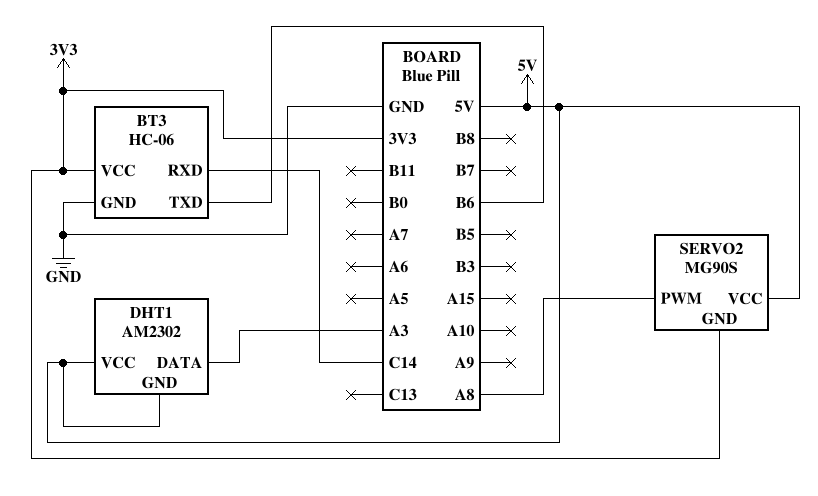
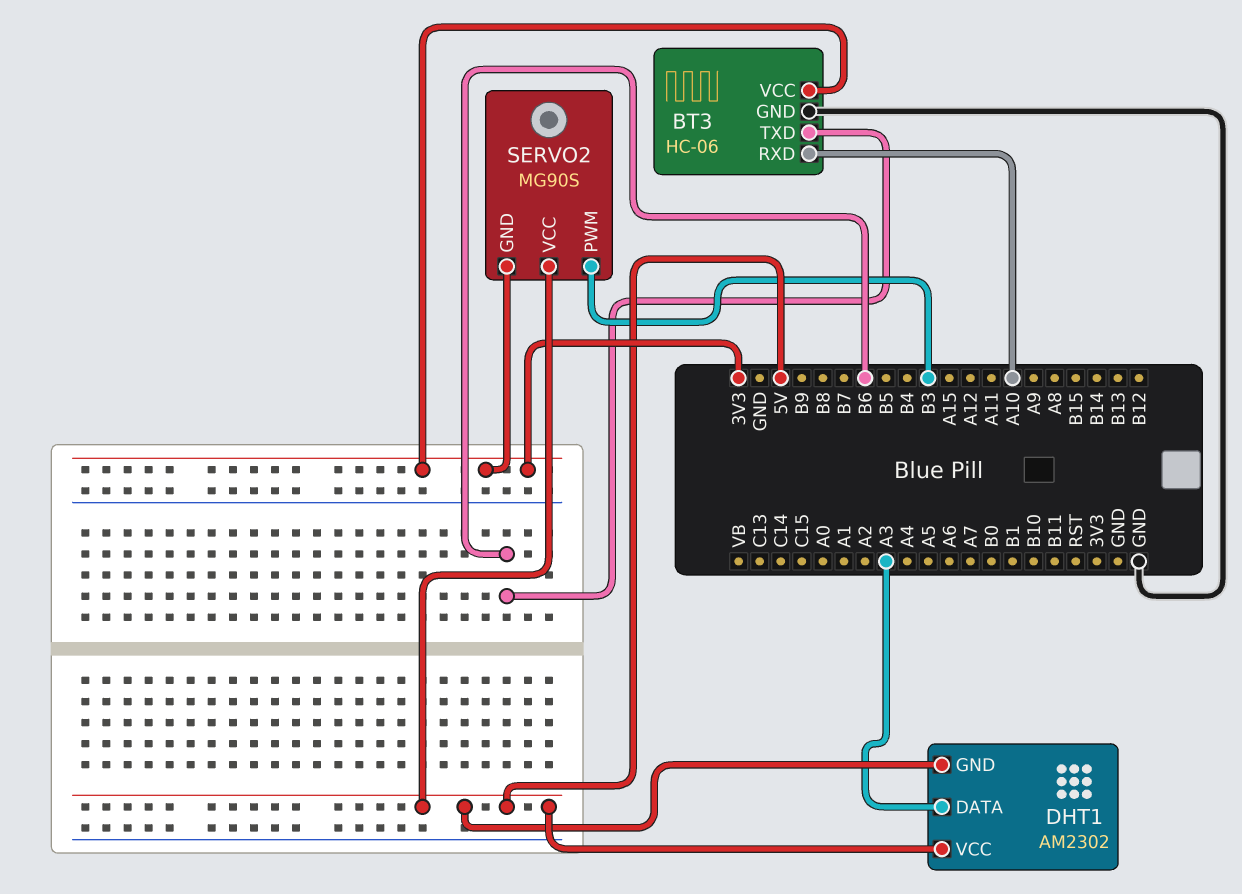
BT3 pin RXD: C14 -> A10
SERVO2 pin PWM: A8 -> B3

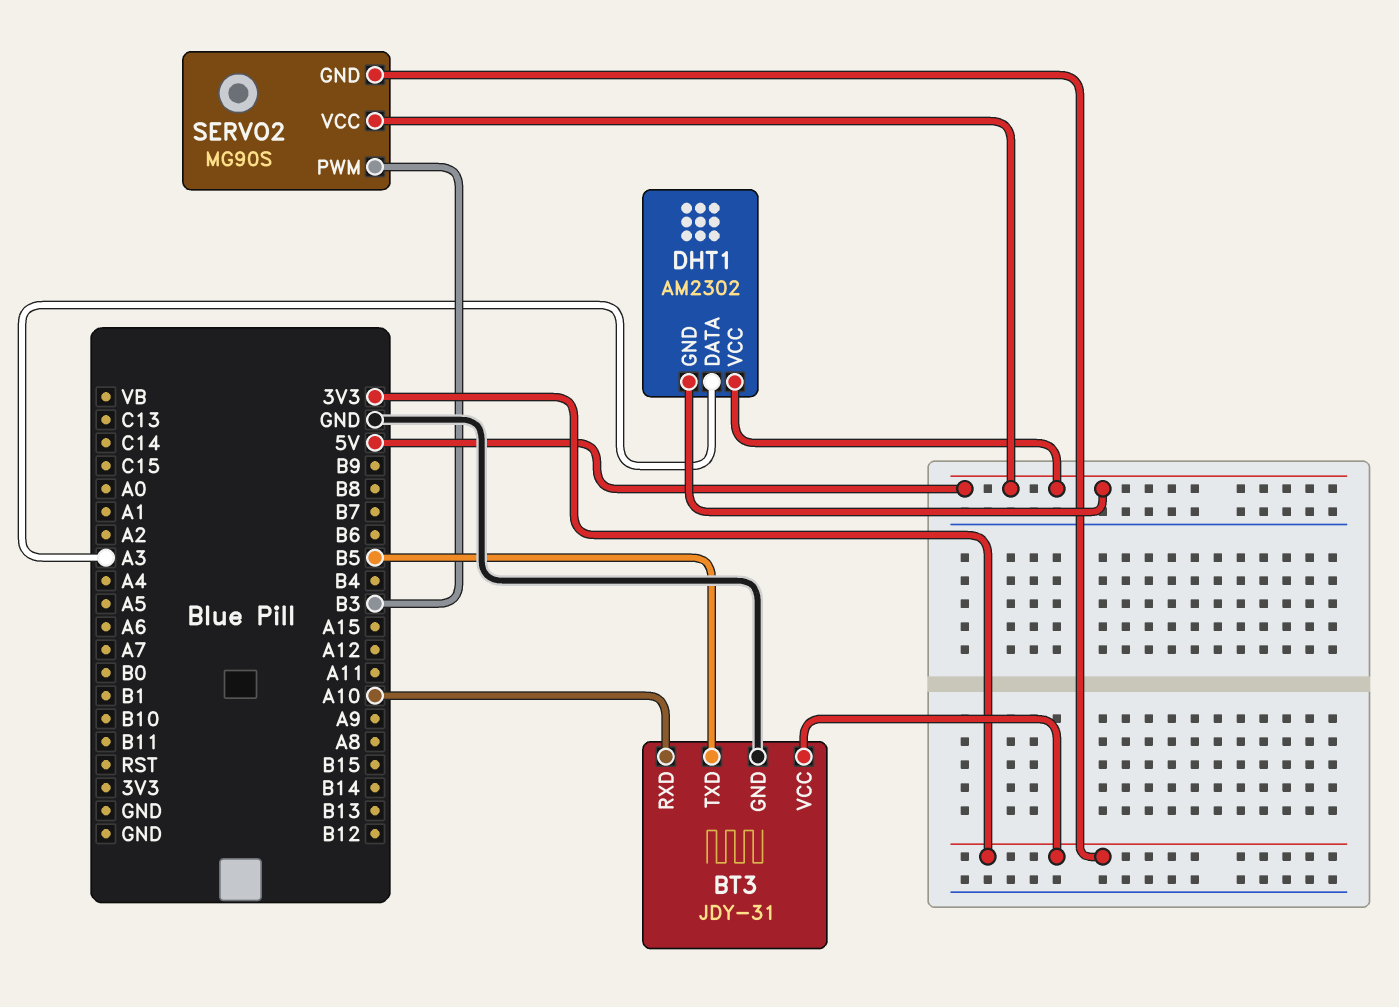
BT3: HC-06 -> JDY-31
BT3 pin TXD: B6 -> B5

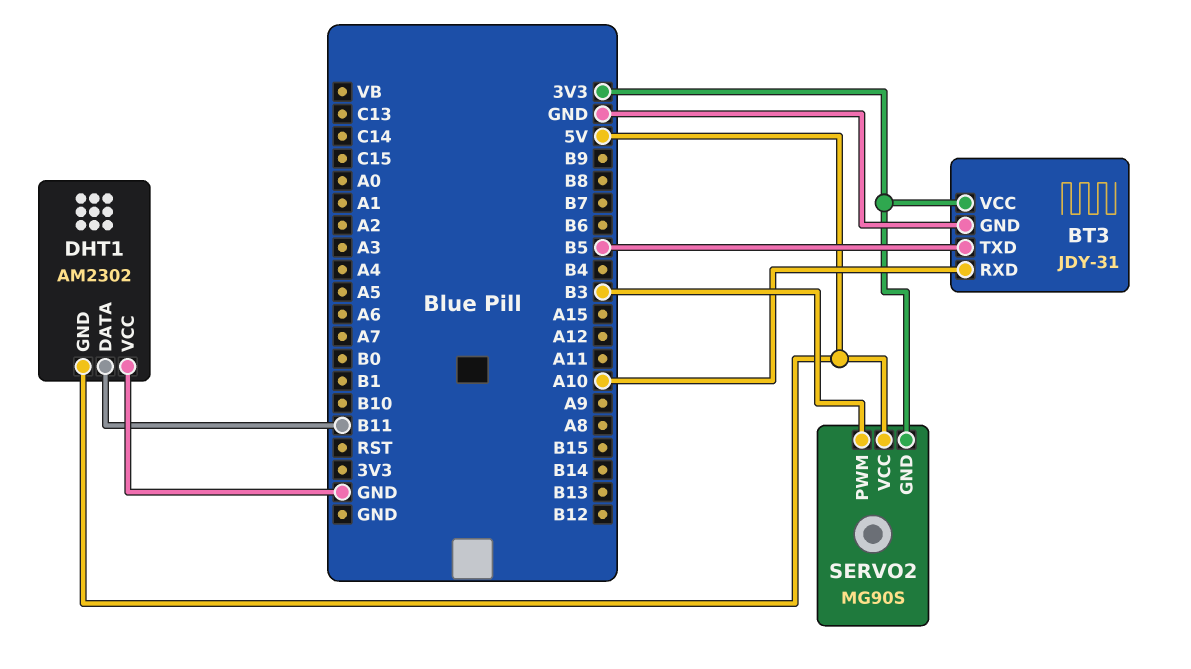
DHT1 pin DATA: A3 -> B11
DHT1 pin VCC: 5V -> GND

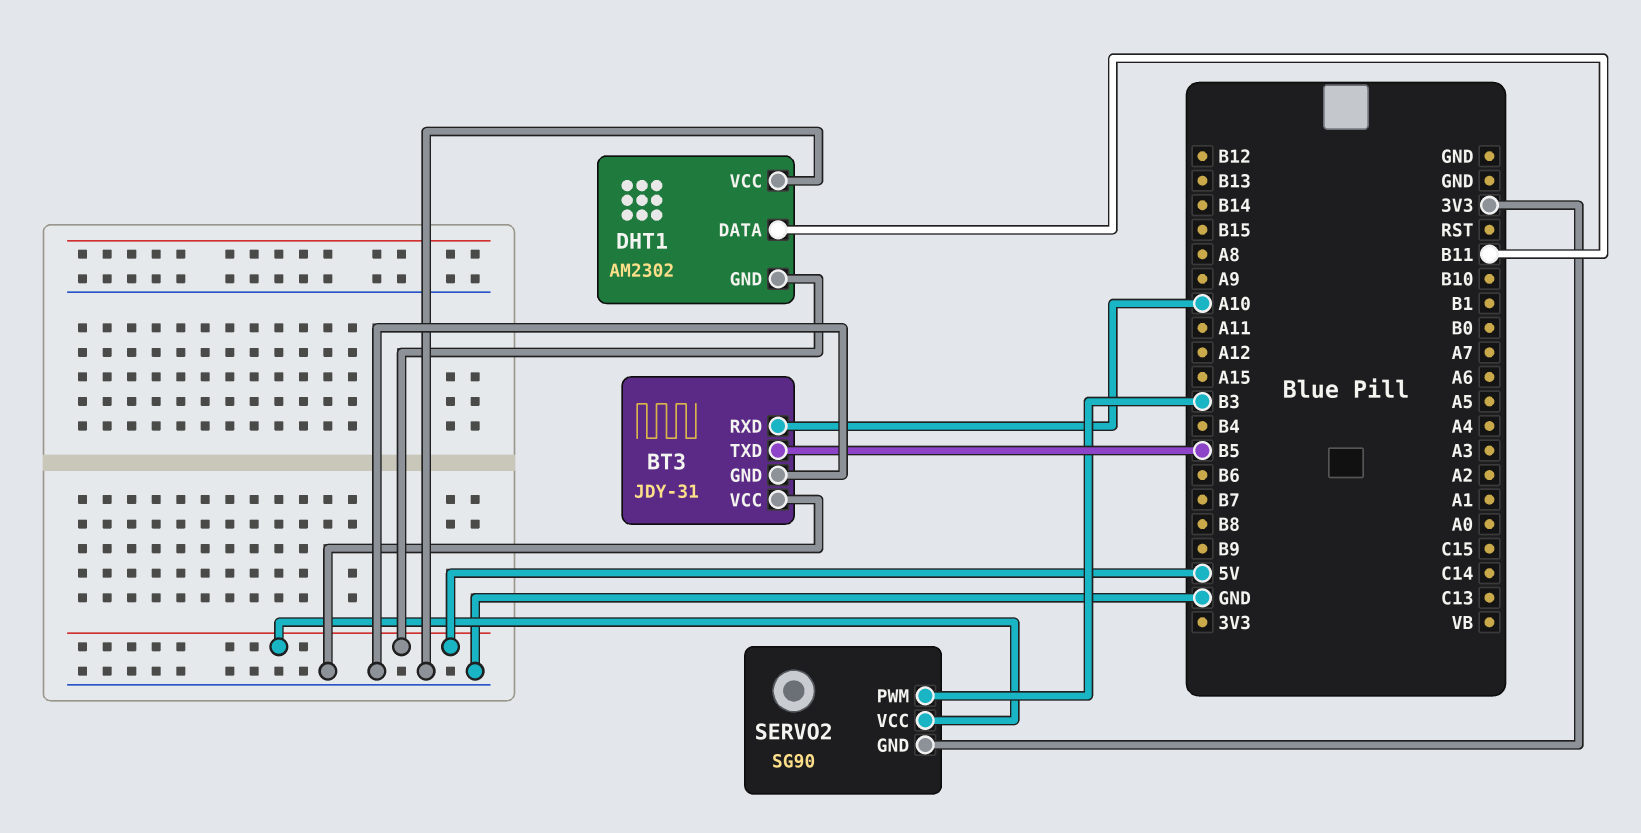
BT3 pin VCC: 3V3 -> GND
SERVO2: MG90S -> SG90

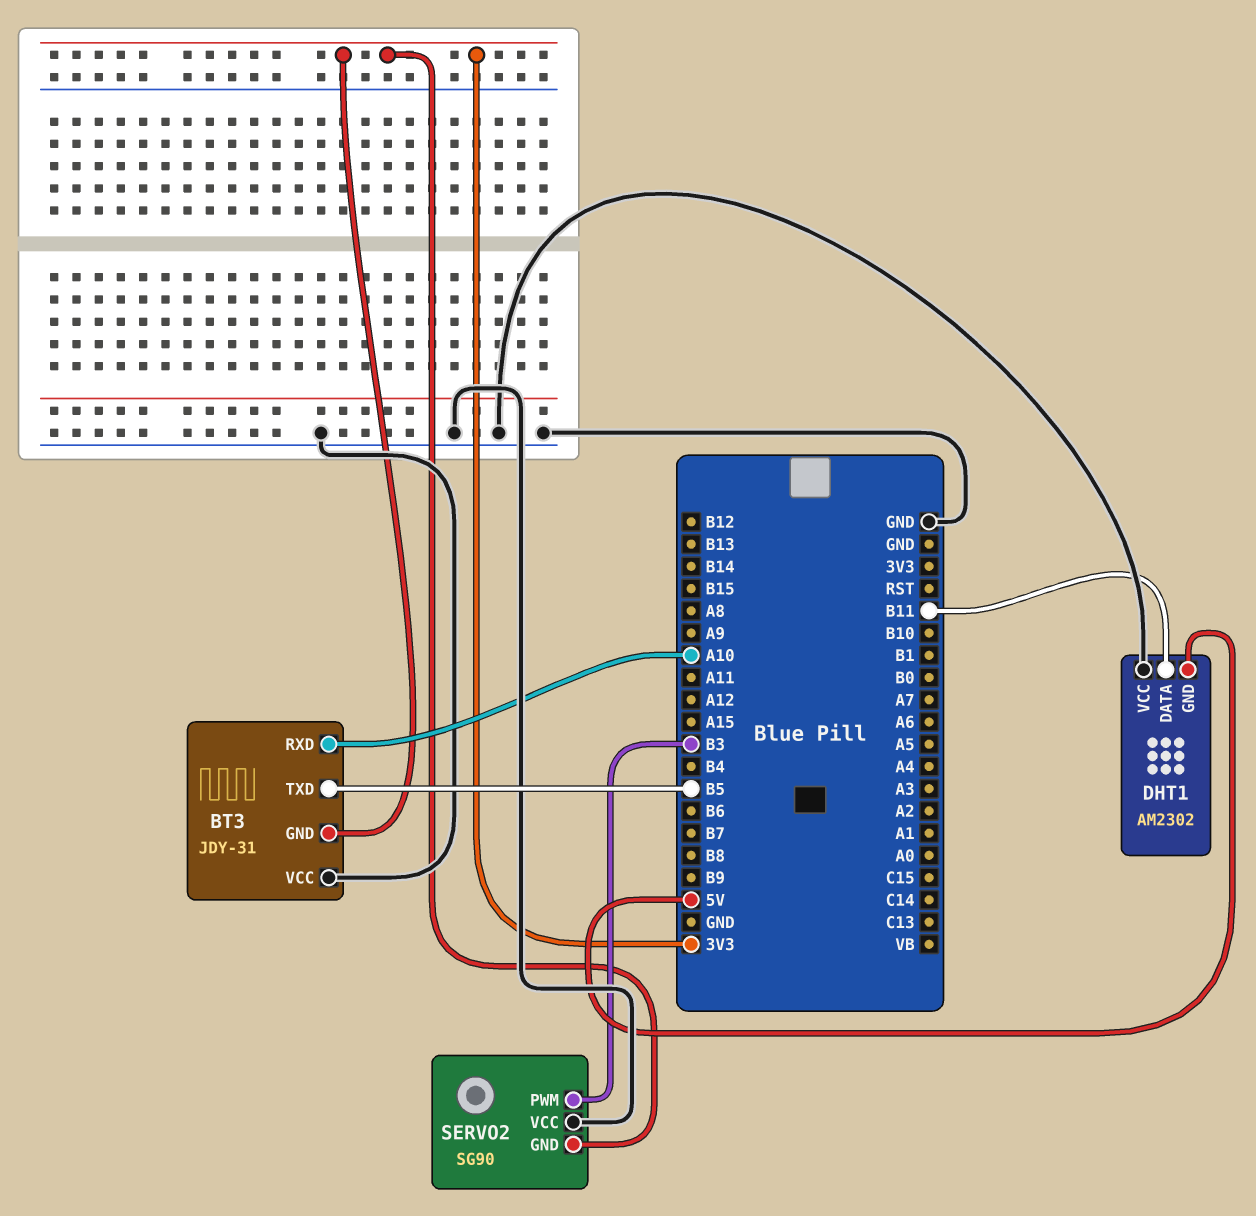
BT3 pin GND: GND -> 3V3
SERVO2 pin VCC: 5V -> GND

